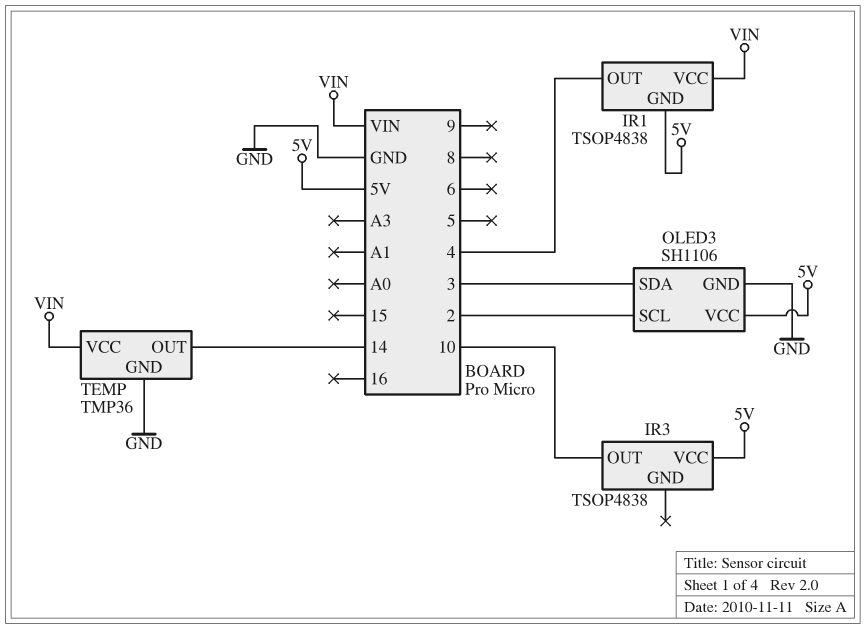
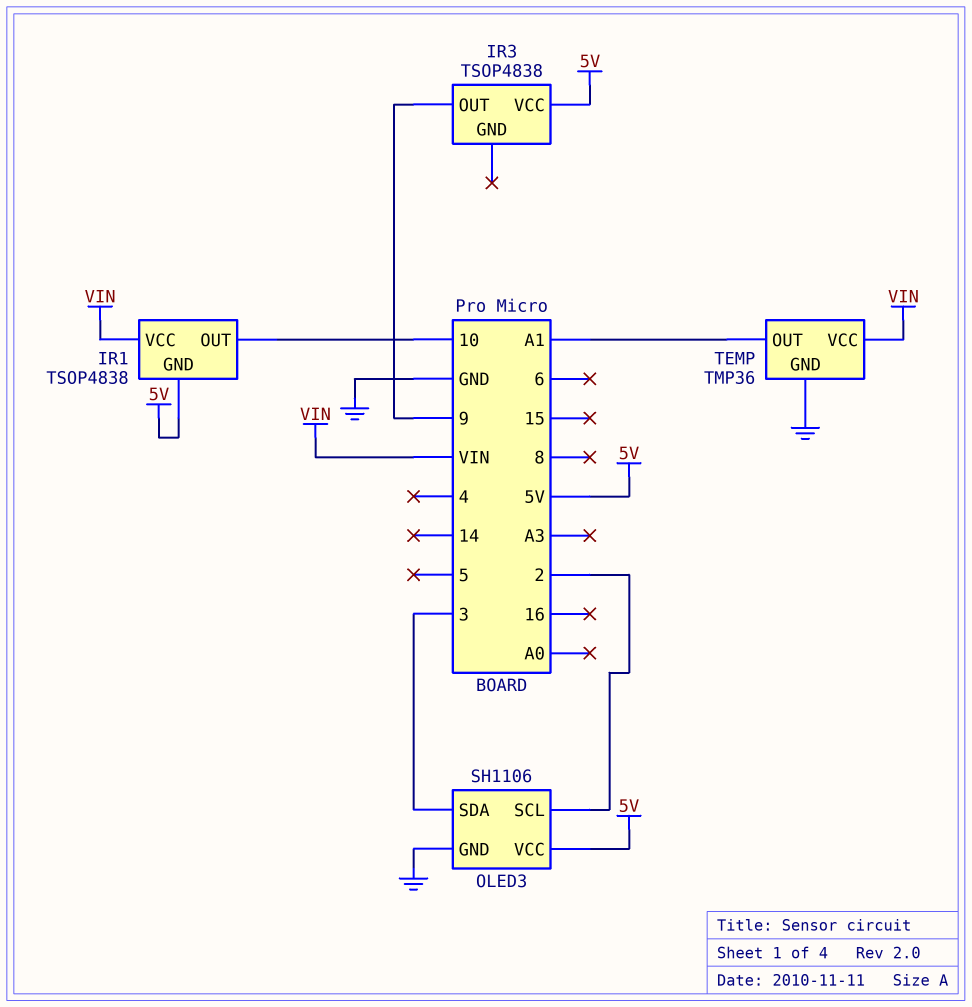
IR1 pin OUT: 4 -> 10
IR3 pin OUT: 10 -> 9
TEMP pin OUT: 14 -> A1

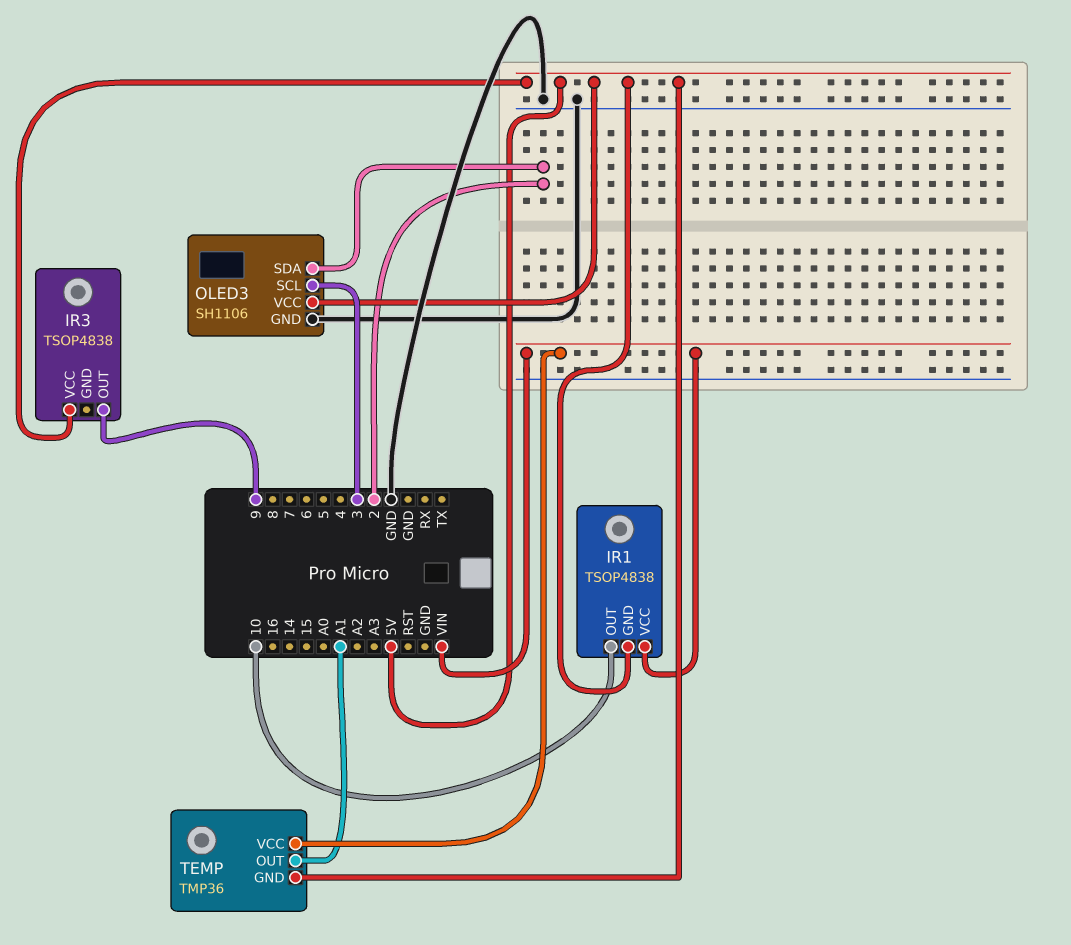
OLED3 pin SCL: 2 -> 3
OLED3 pin SDA: 3 -> 2
TEMP pin GND: GND -> 5V

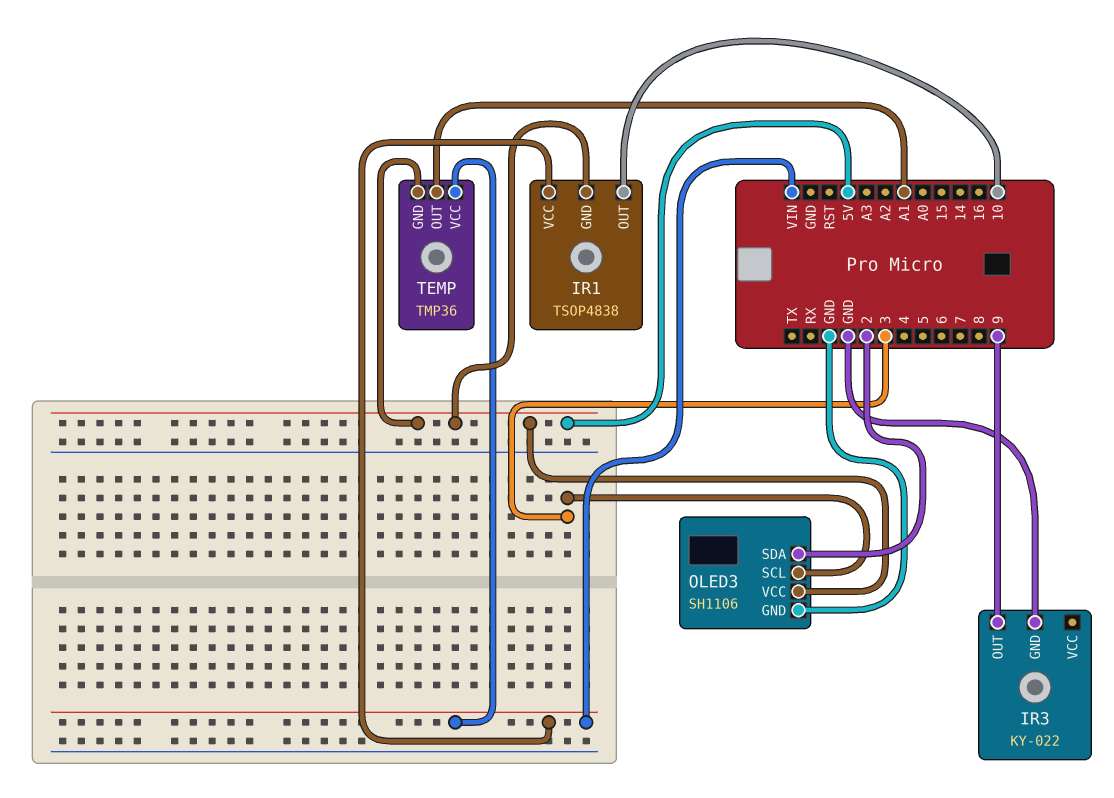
IR3: TSOP4838 -> KY-022
IR3 pin GND: none -> GND
IR3 pin VCC: 5V -> none

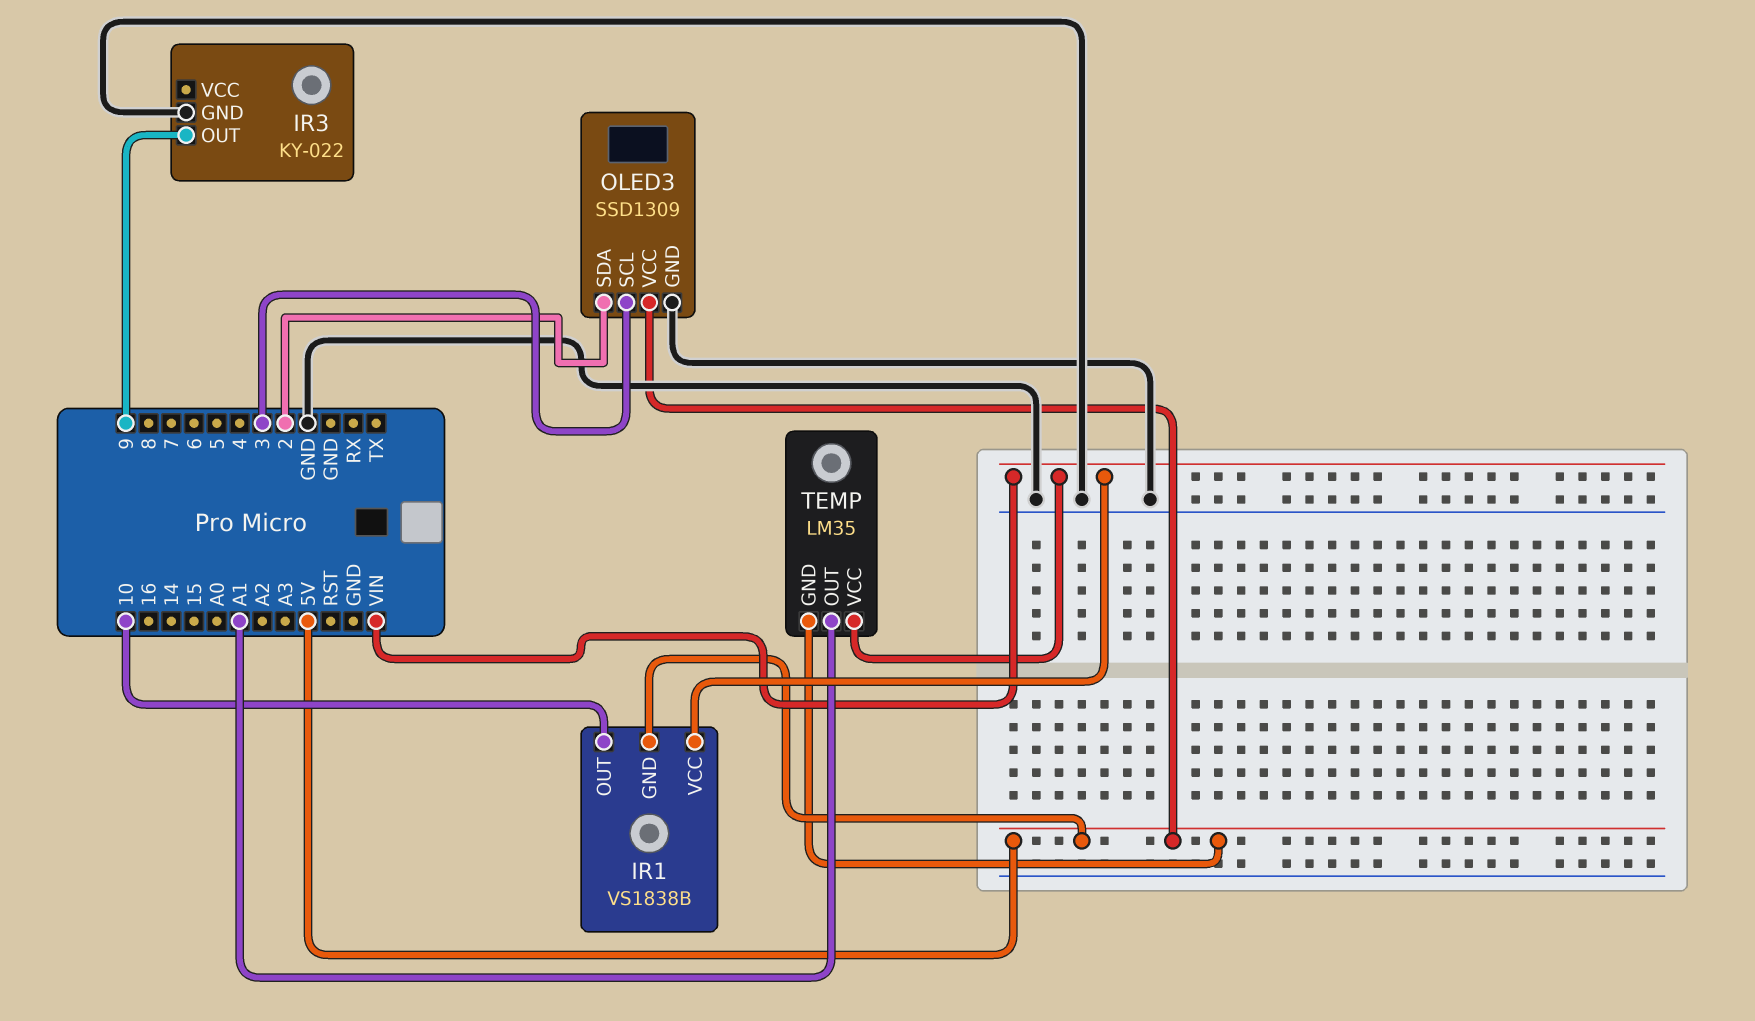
IR1: TSOP4838 -> VS1838B
OLED3: SH1106 -> SSD1309
TEMP: TMP36 -> LM35

